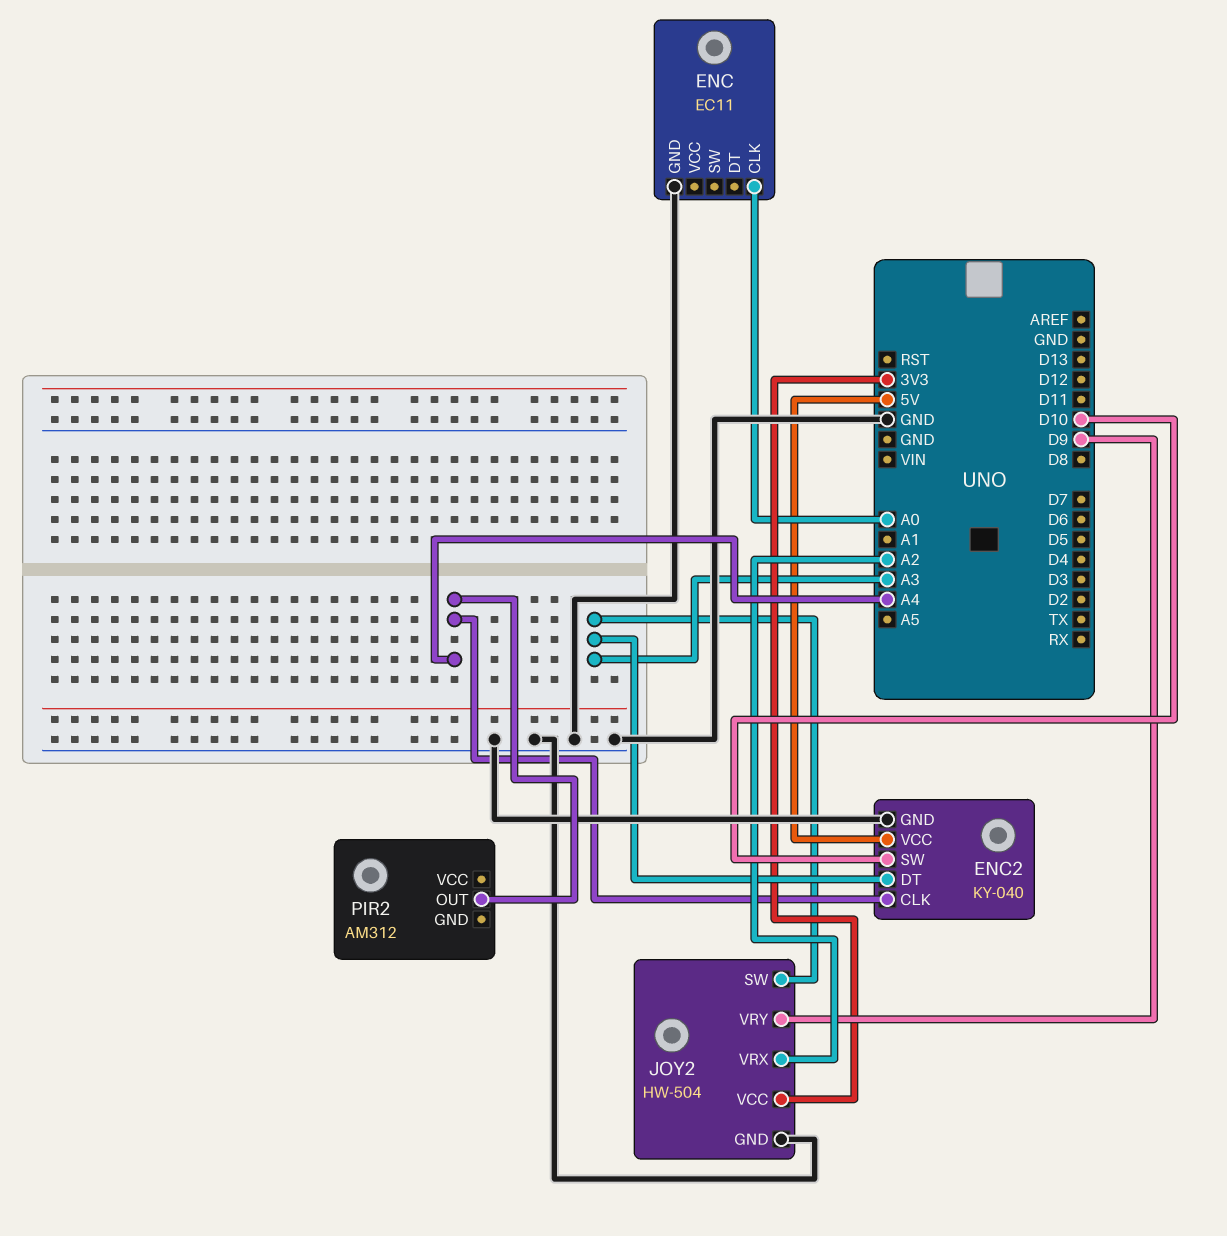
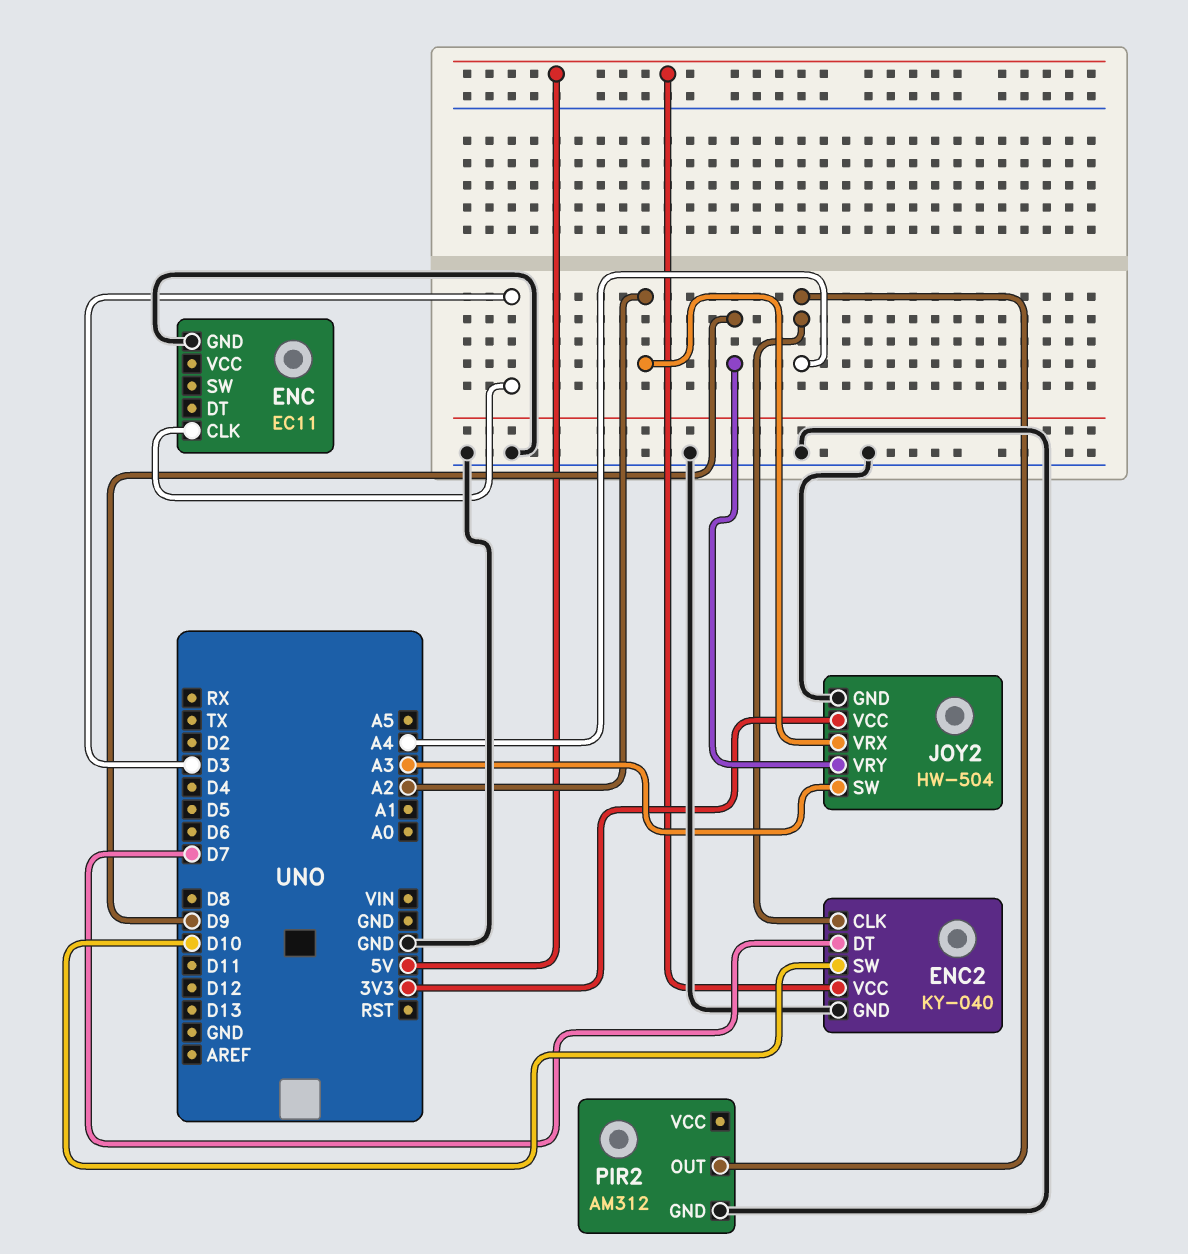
ENC pin CLK: A0 -> D3
ENC2 pin DT: A3 -> D7
PIR2 pin GND: none -> GND

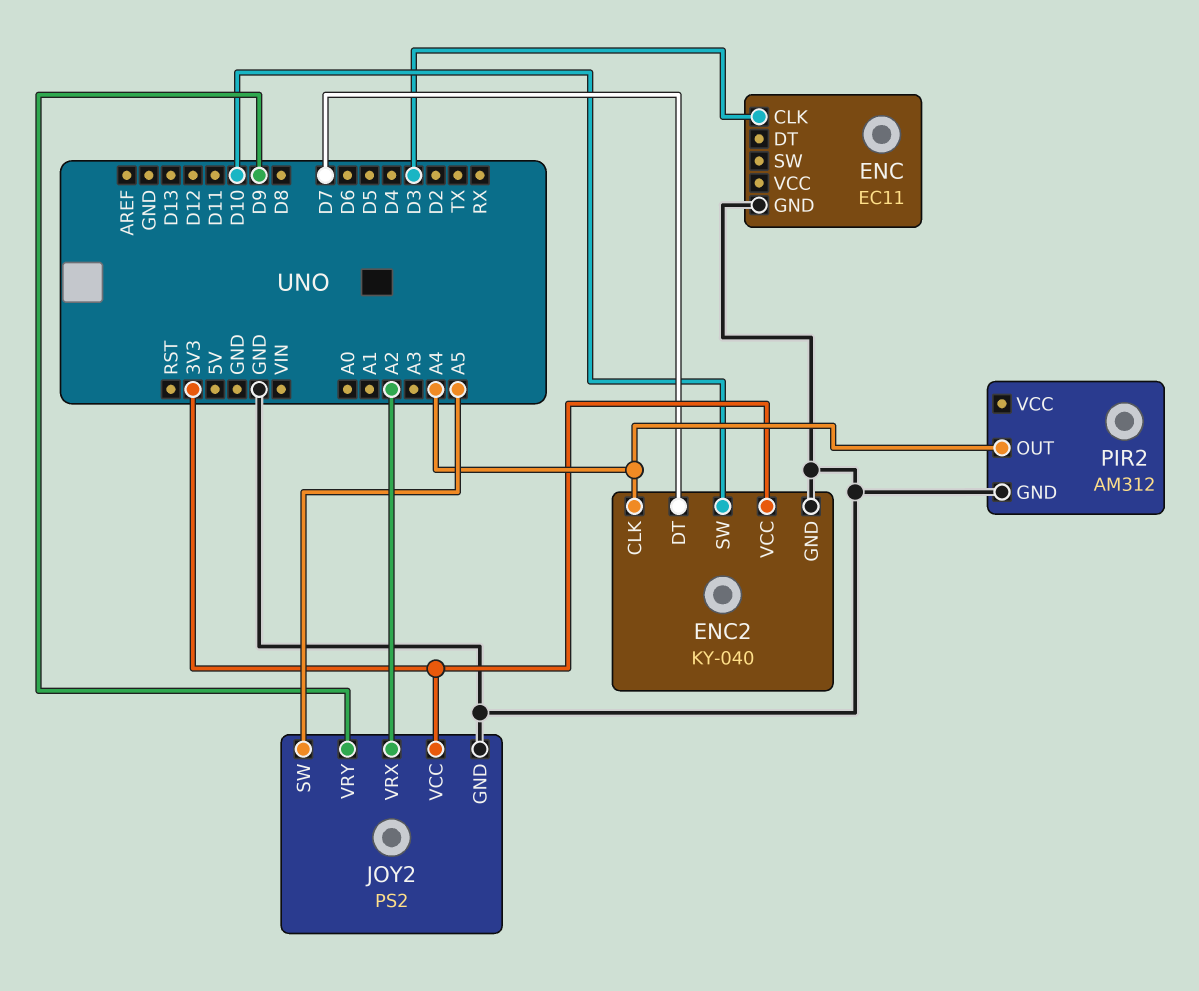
ENC2 pin VCC: 5V -> 3V3
JOY2: HW-504 -> PS2
JOY2 pin SW: A3 -> A5

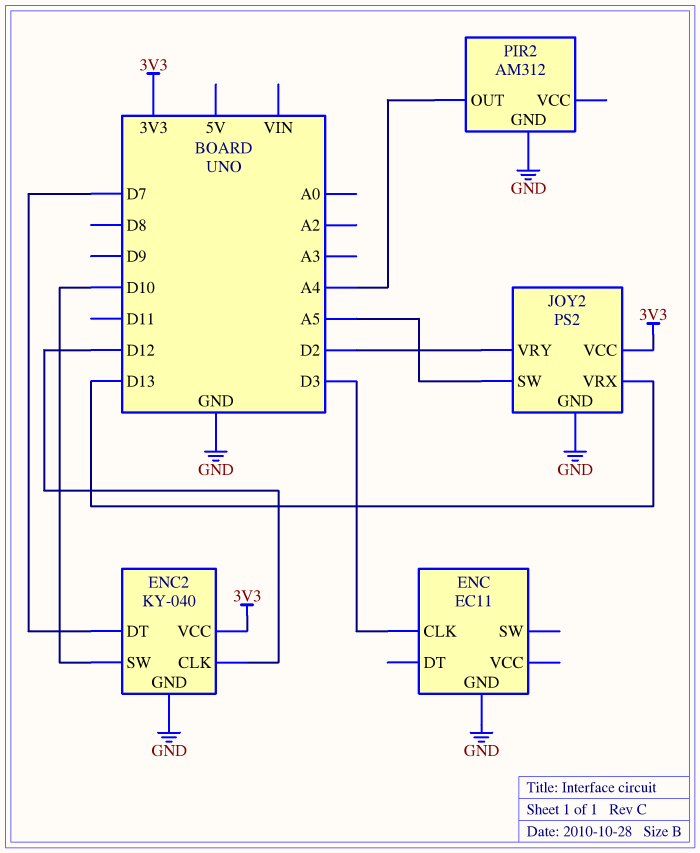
ENC2 pin CLK: A4 -> D12
JOY2 pin VRX: A2 -> D13
JOY2 pin VRY: D9 -> D2

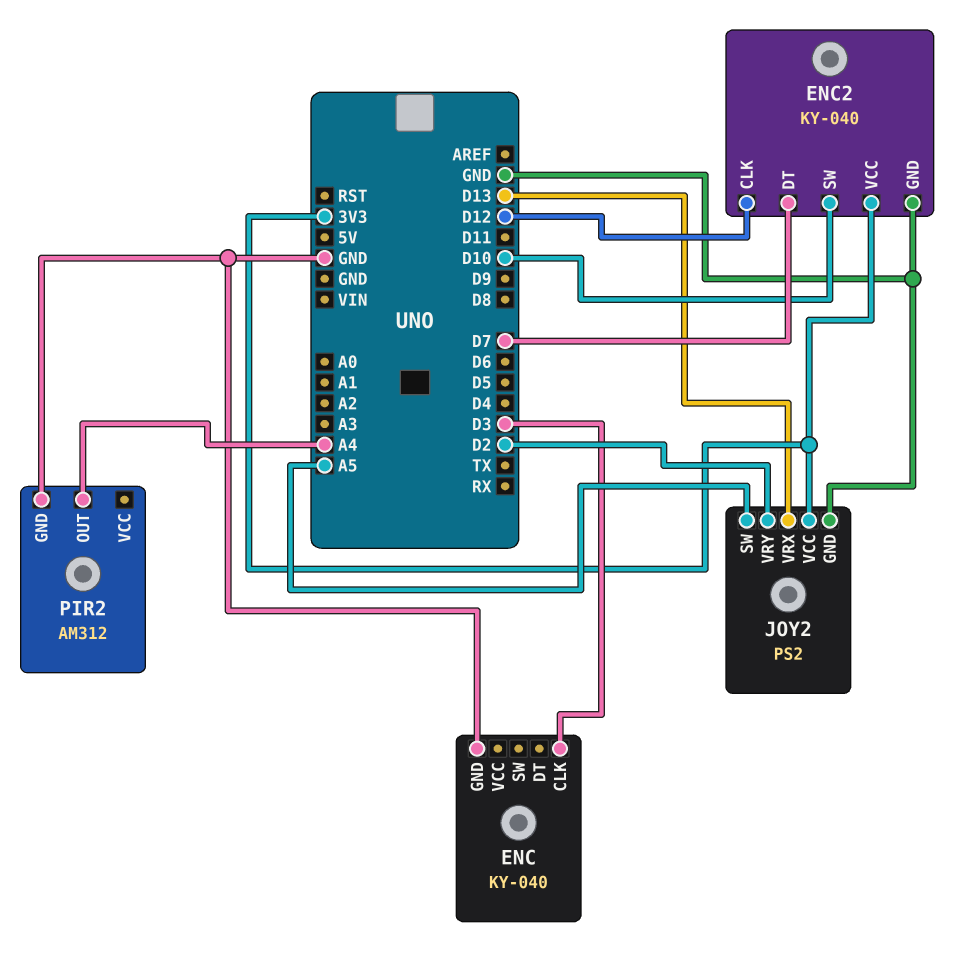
ENC: EC11 -> KY-040

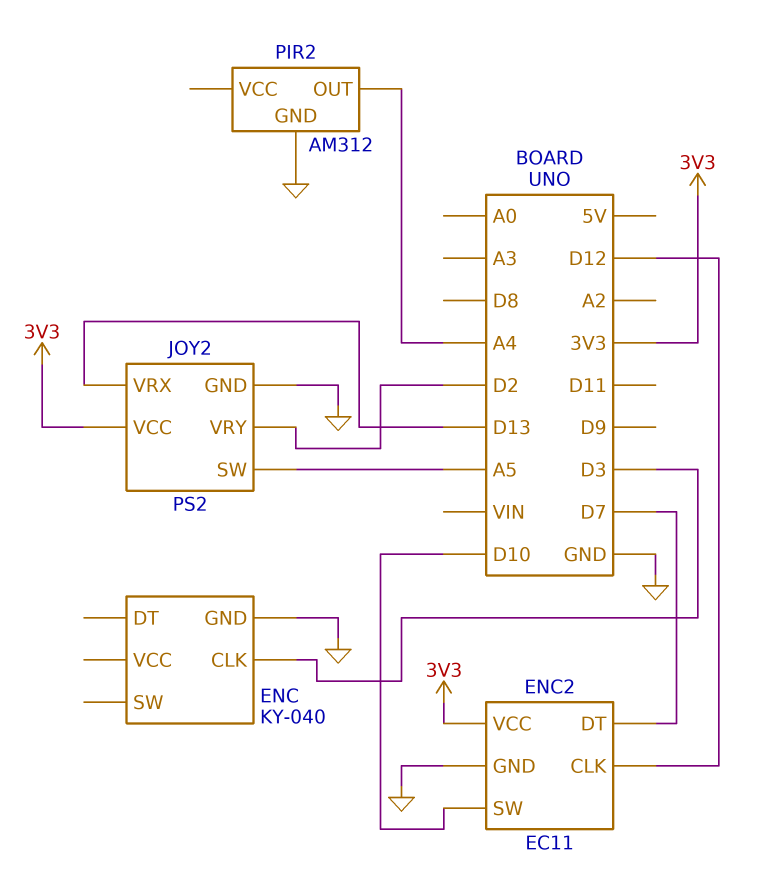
ENC2: KY-040 -> EC11

